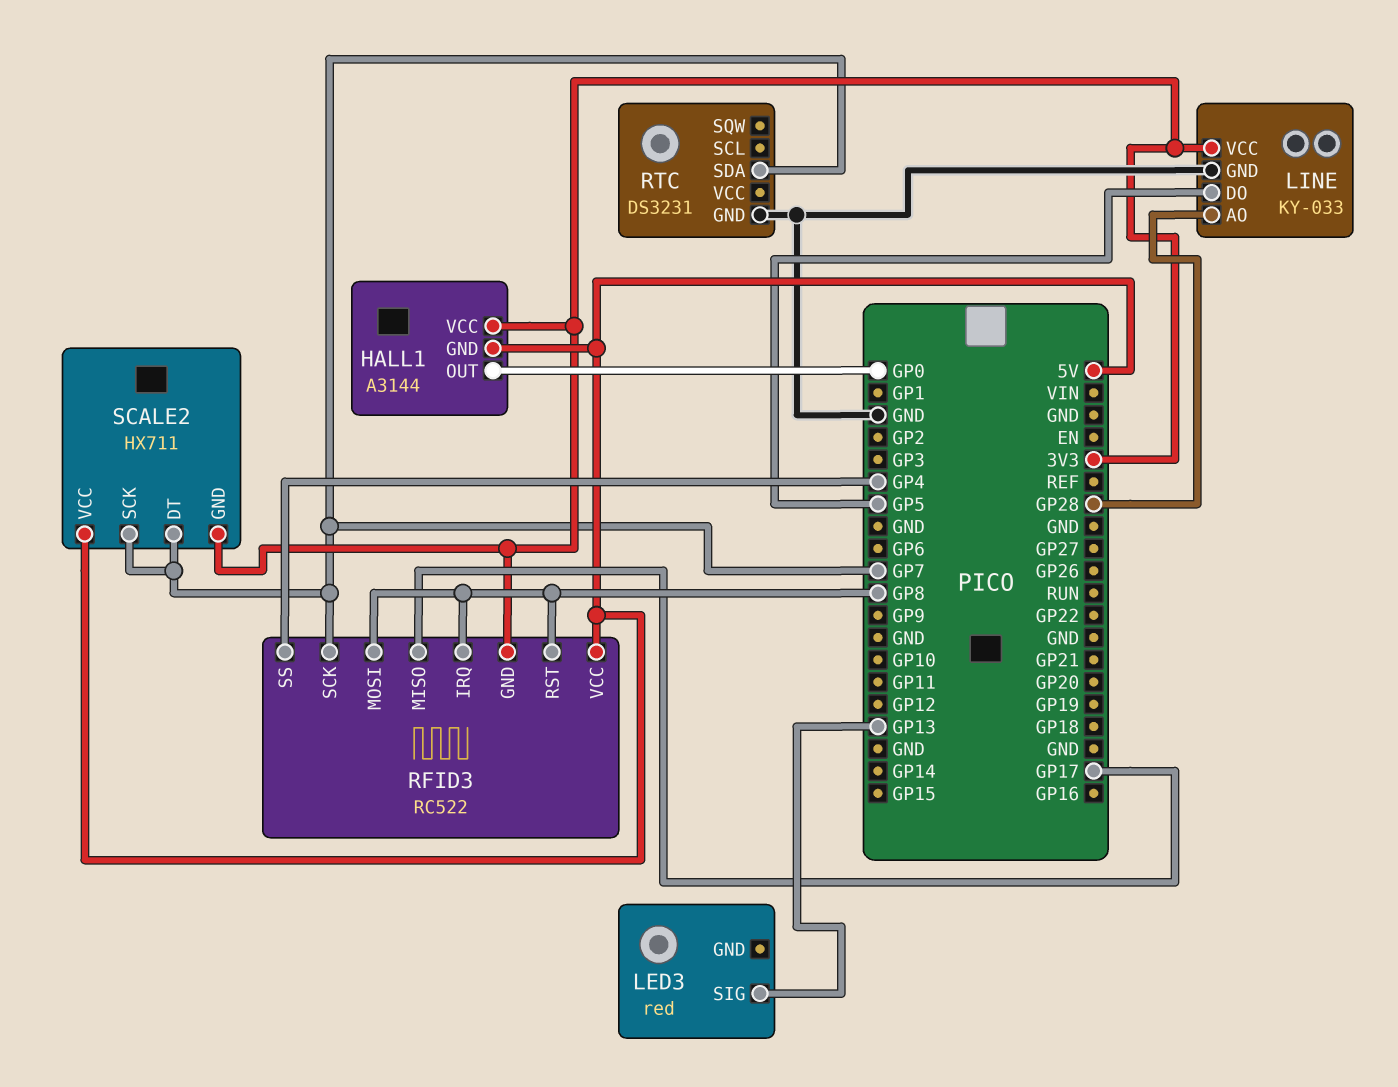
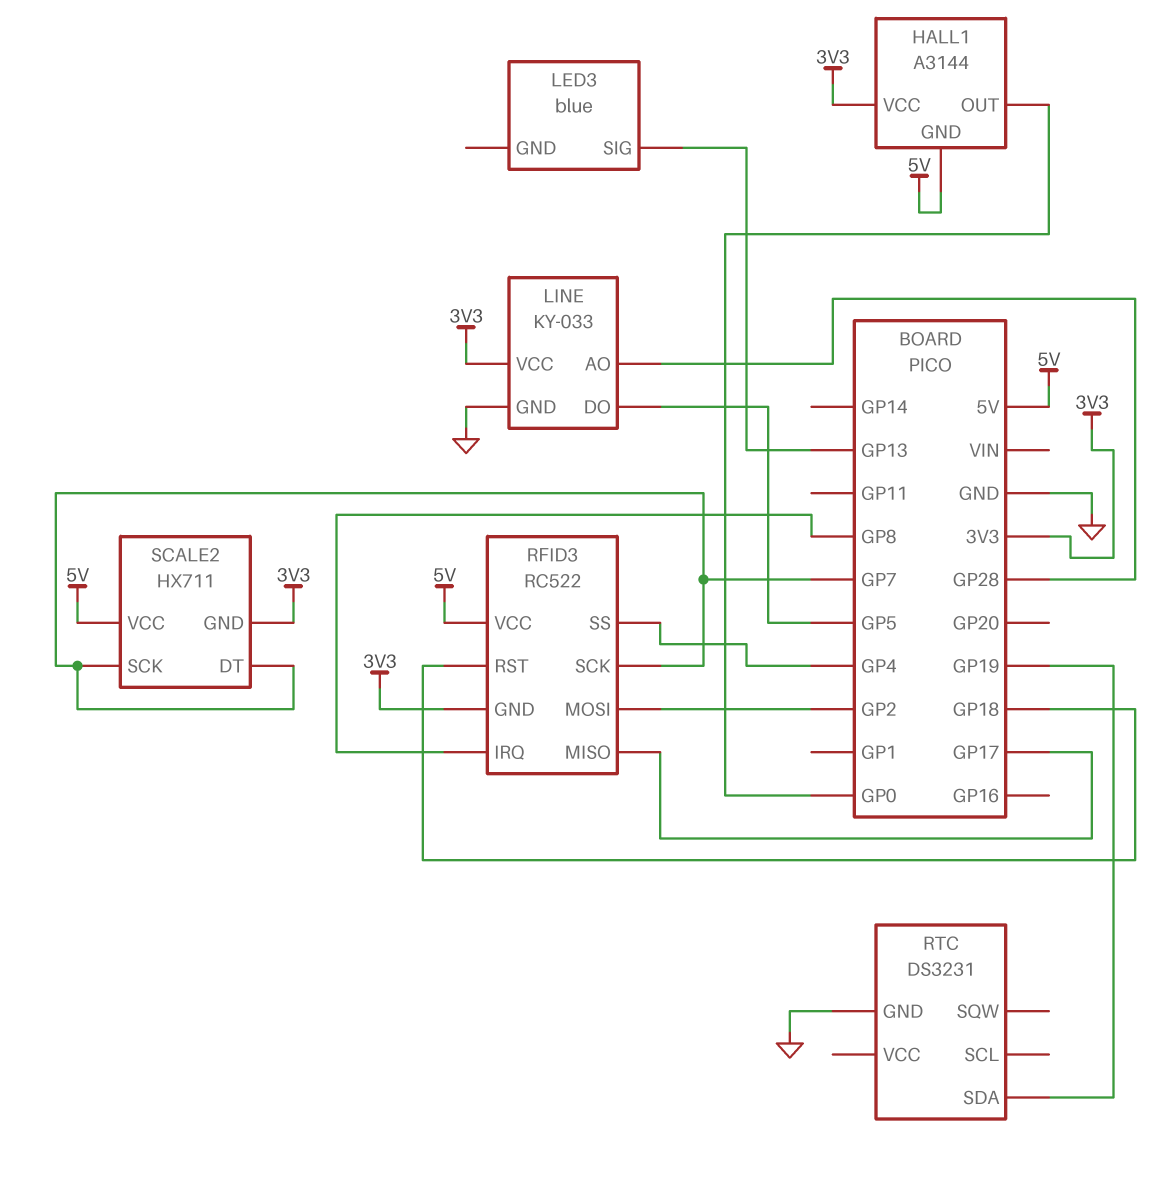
LED3: red -> blue
RFID3 pin MOSI: GP8 -> GP2
RFID3 pin RST: GP8 -> GP18
RTC pin SDA: GP7 -> GP19

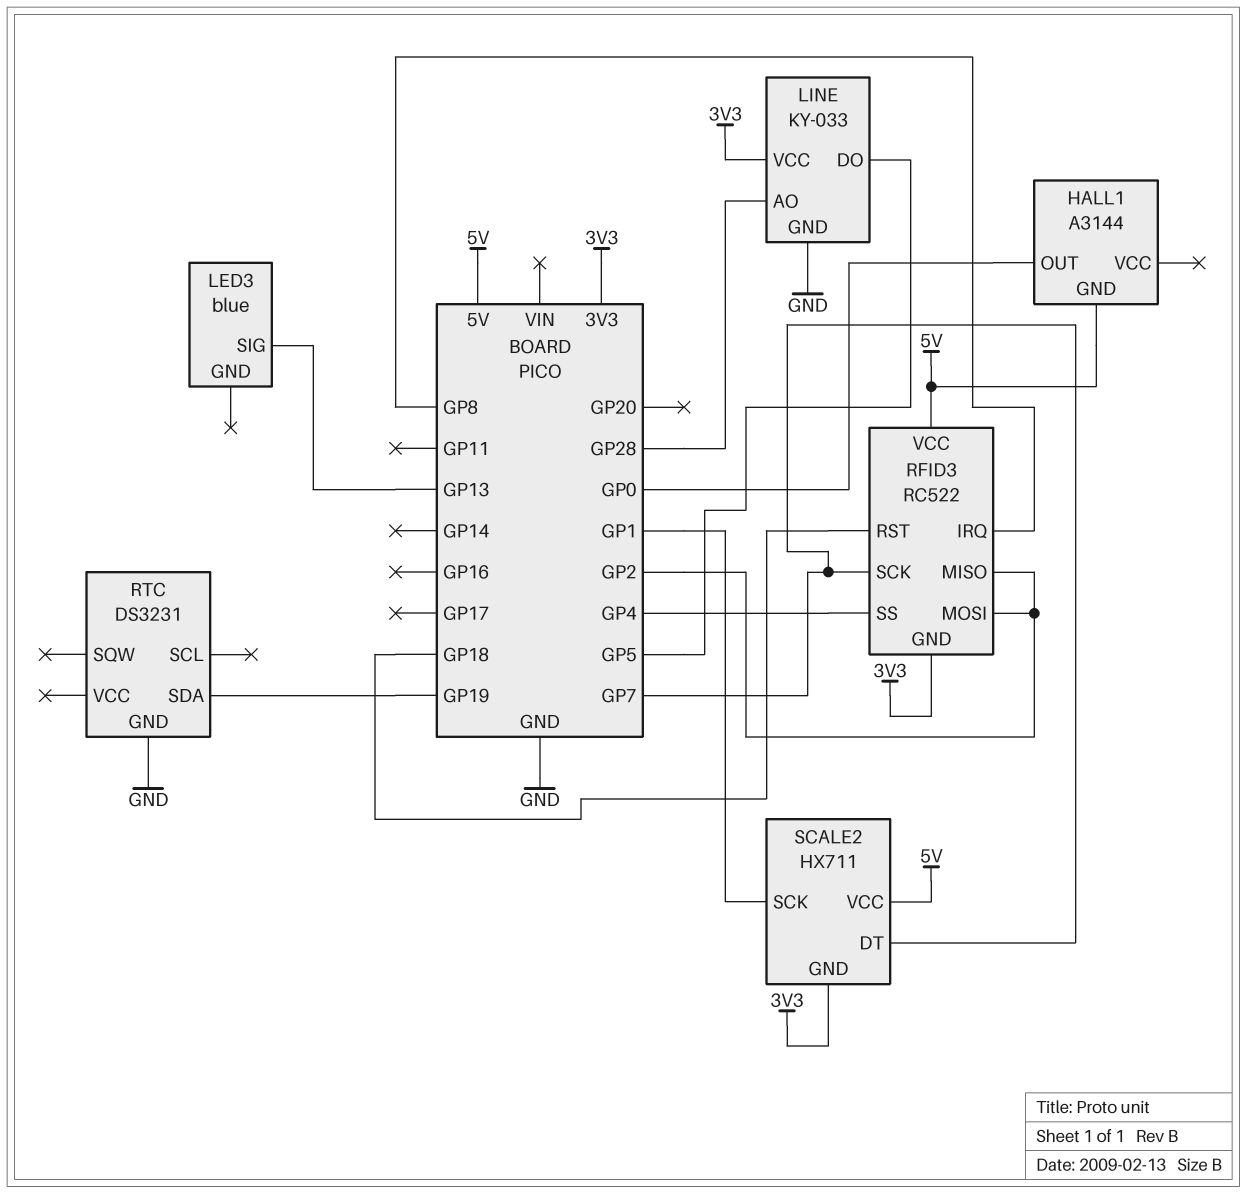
HALL1 pin VCC: 3V3 -> none
RFID3 pin MISO: GP17 -> GP2
SCALE2 pin SCK: GP7 -> GP1

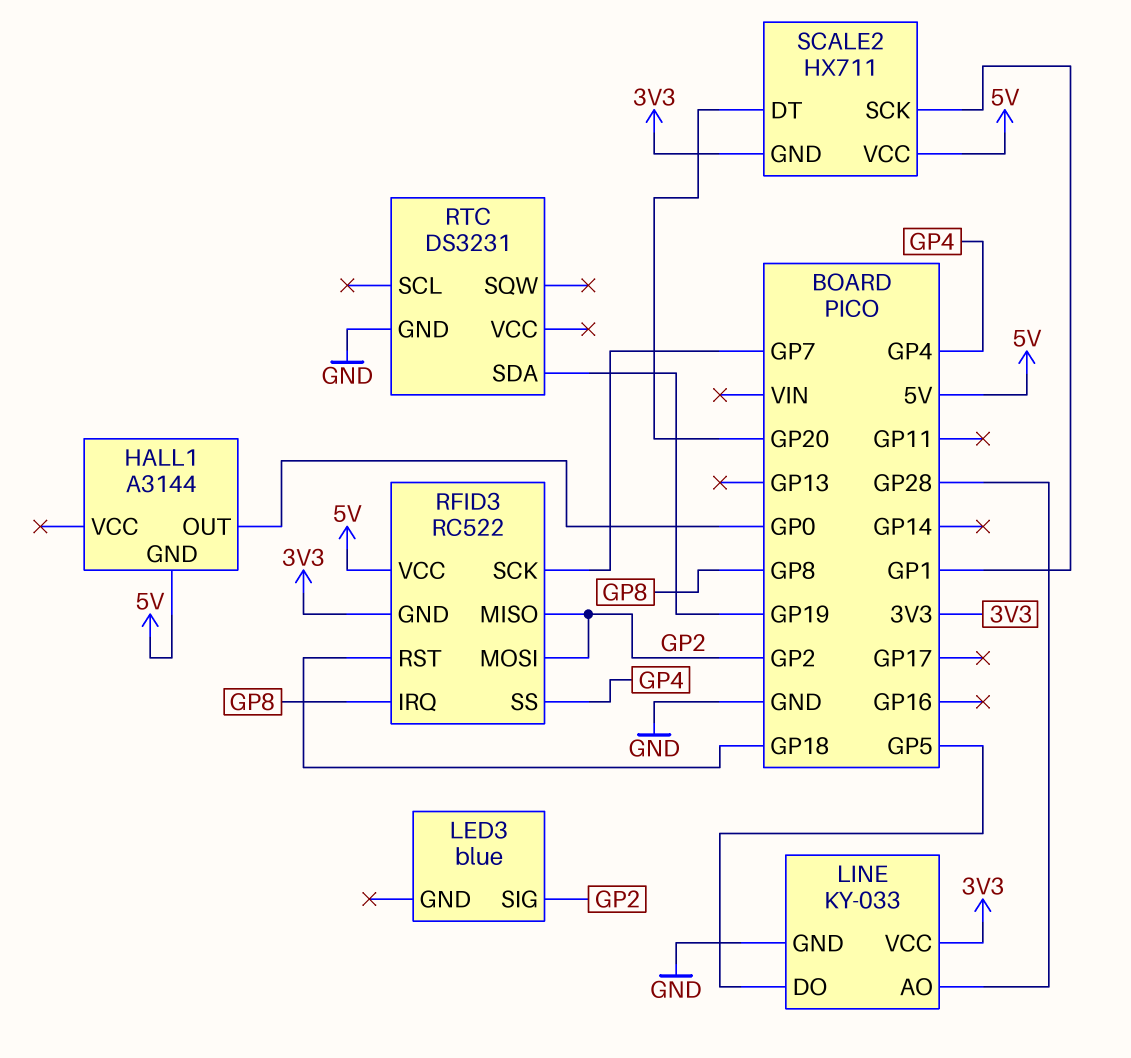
LED3 pin SIG: GP13 -> GP2
SCALE2 pin DT: GP7 -> GP20

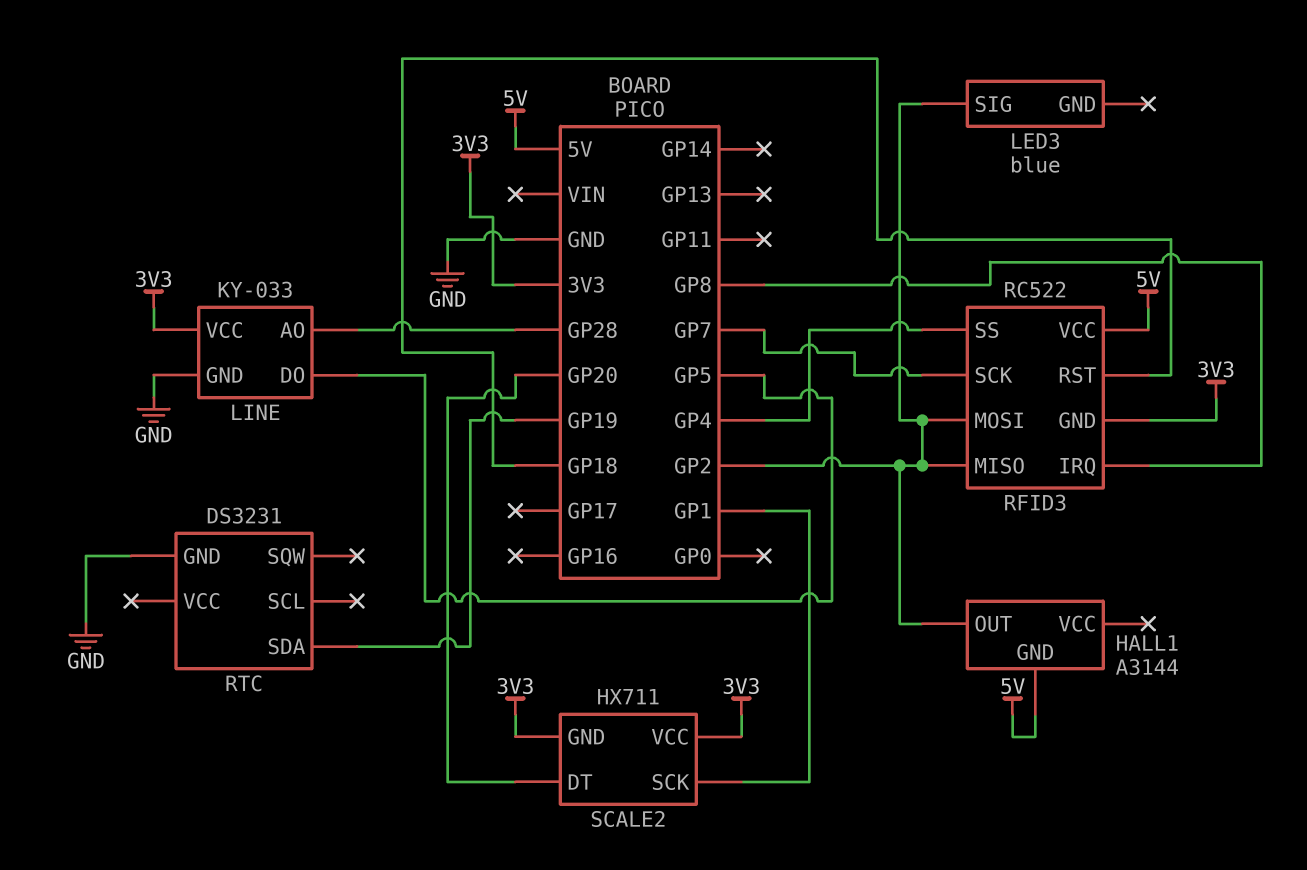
HALL1 pin OUT: GP0 -> GP2
SCALE2 pin VCC: 5V -> 3V3

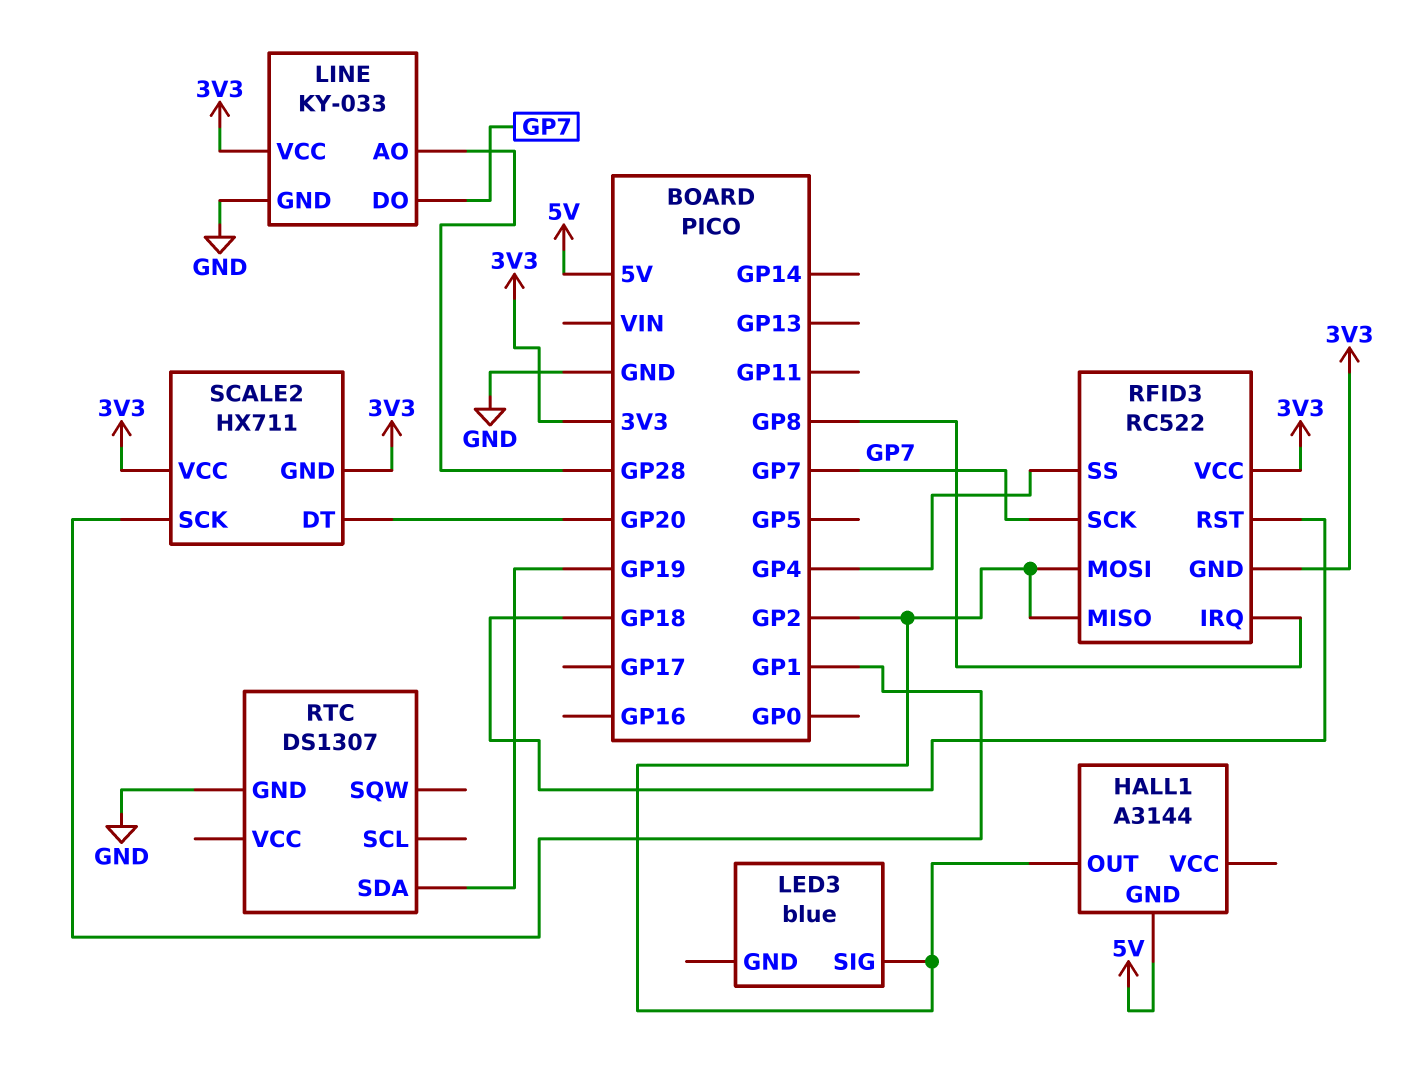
LINE pin DO: GP5 -> GP7
RFID3 pin VCC: 5V -> 3V3
RTC: DS3231 -> DS1307

